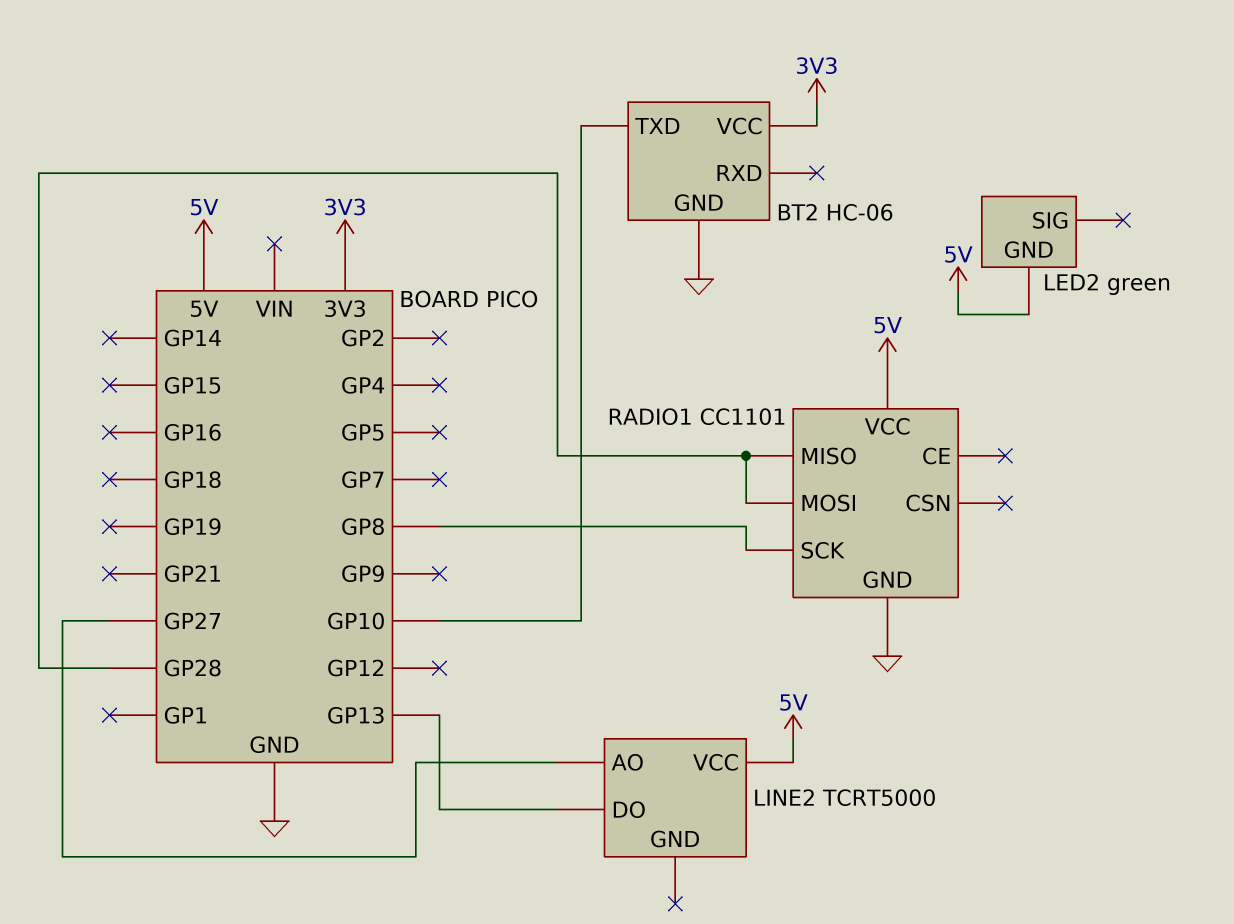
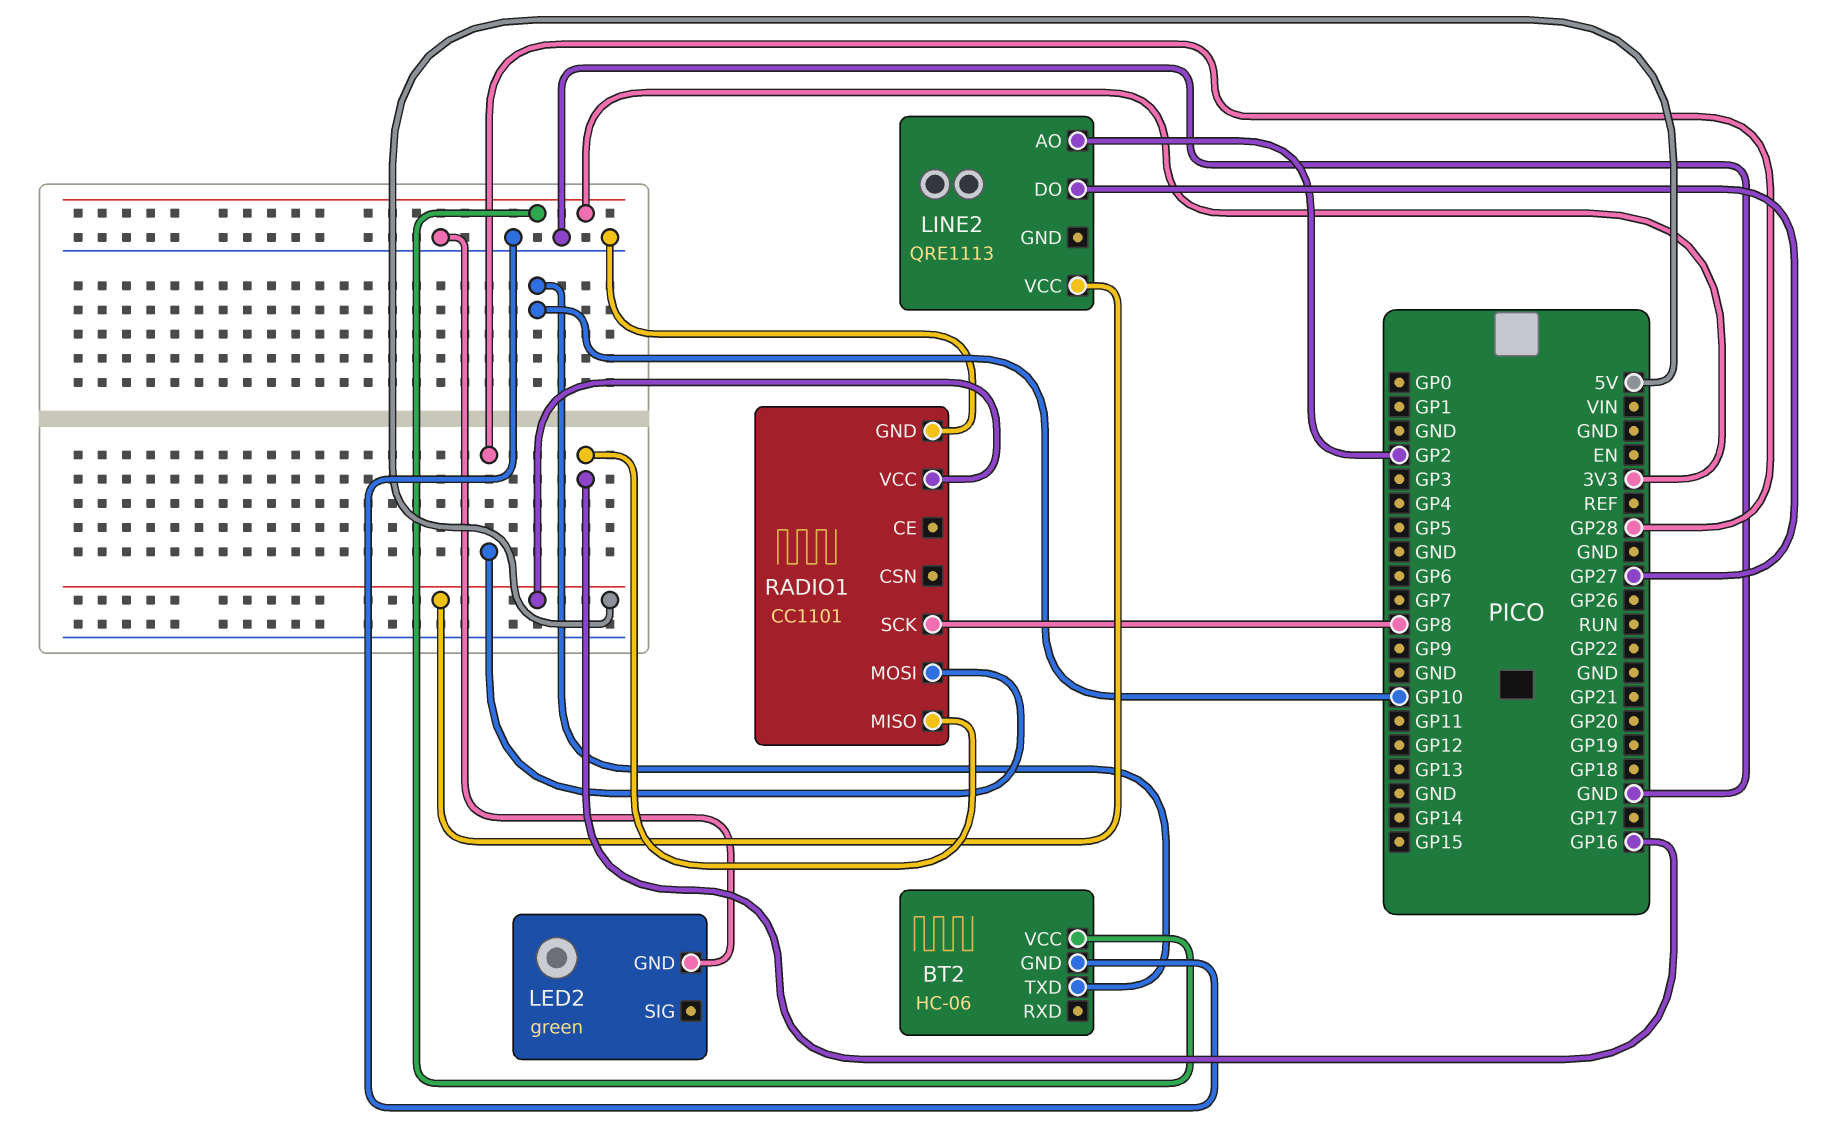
LED2 pin GND: 5V -> GND
LINE2: TCRT5000 -> QRE1113
LINE2 pin AO: GP27 -> GP2
LINE2 pin DO: GP13 -> GP27
RADIO1 pin MISO: GP28 -> GP16

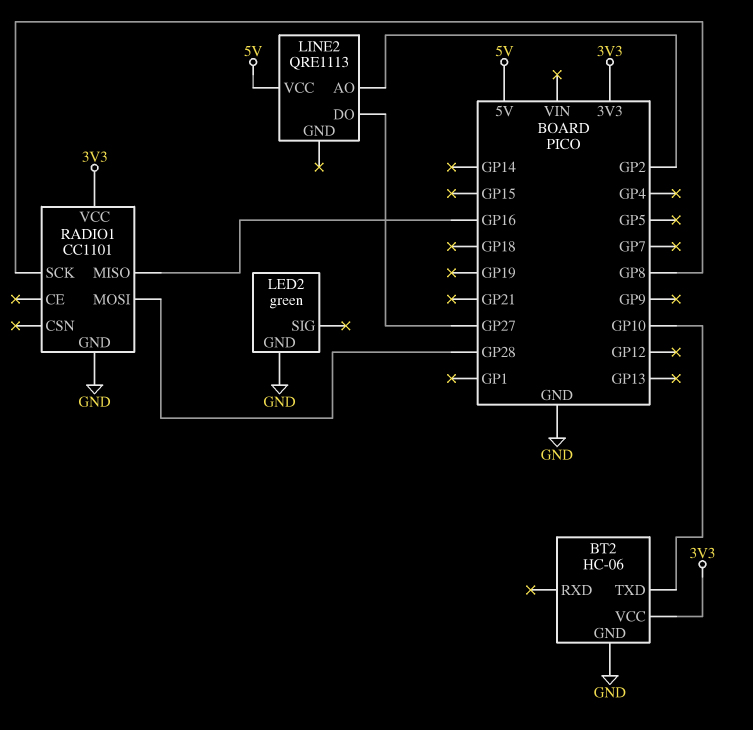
RADIO1 pin VCC: 5V -> 3V3

